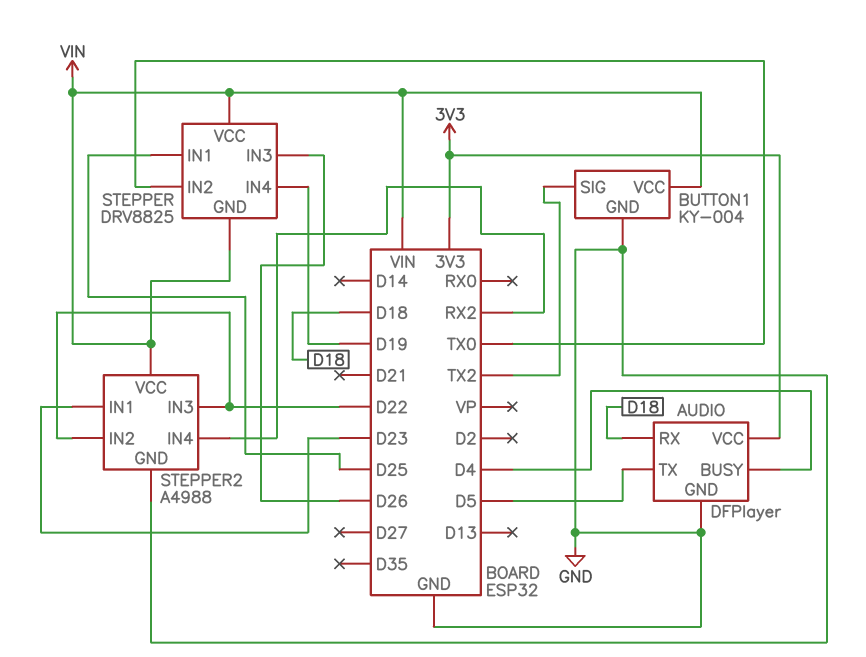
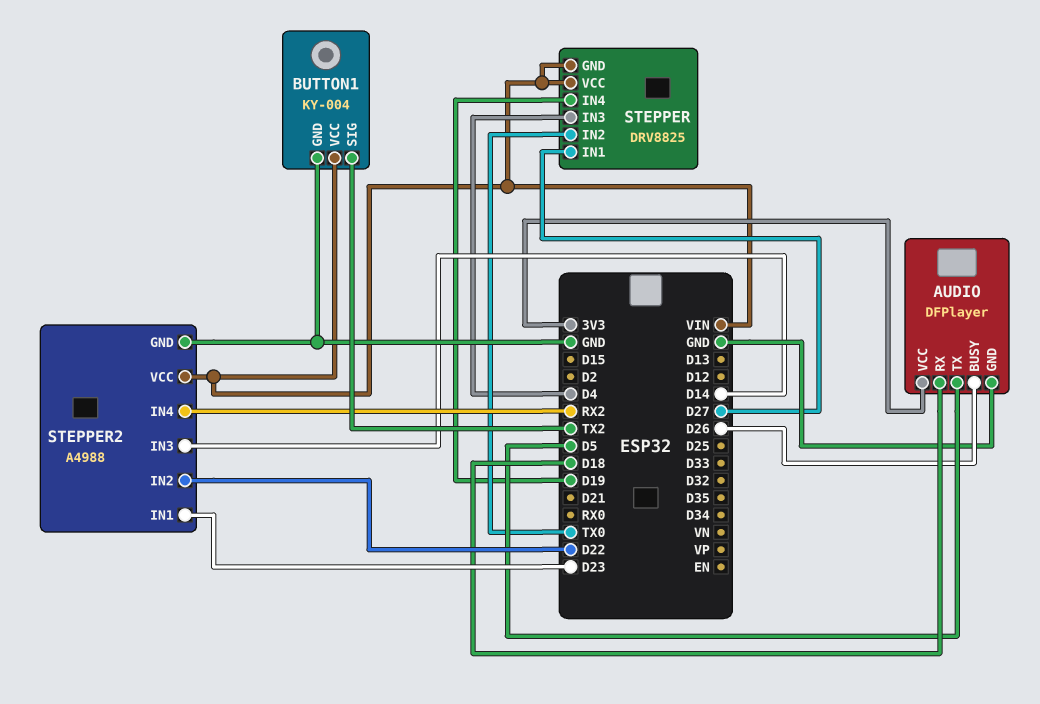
AUDIO pin BUSY: D4 -> D26
STEPPER pin IN1: D25 -> D27
STEPPER pin IN3: D26 -> D4
STEPPER2 pin IN3: D22 -> D14

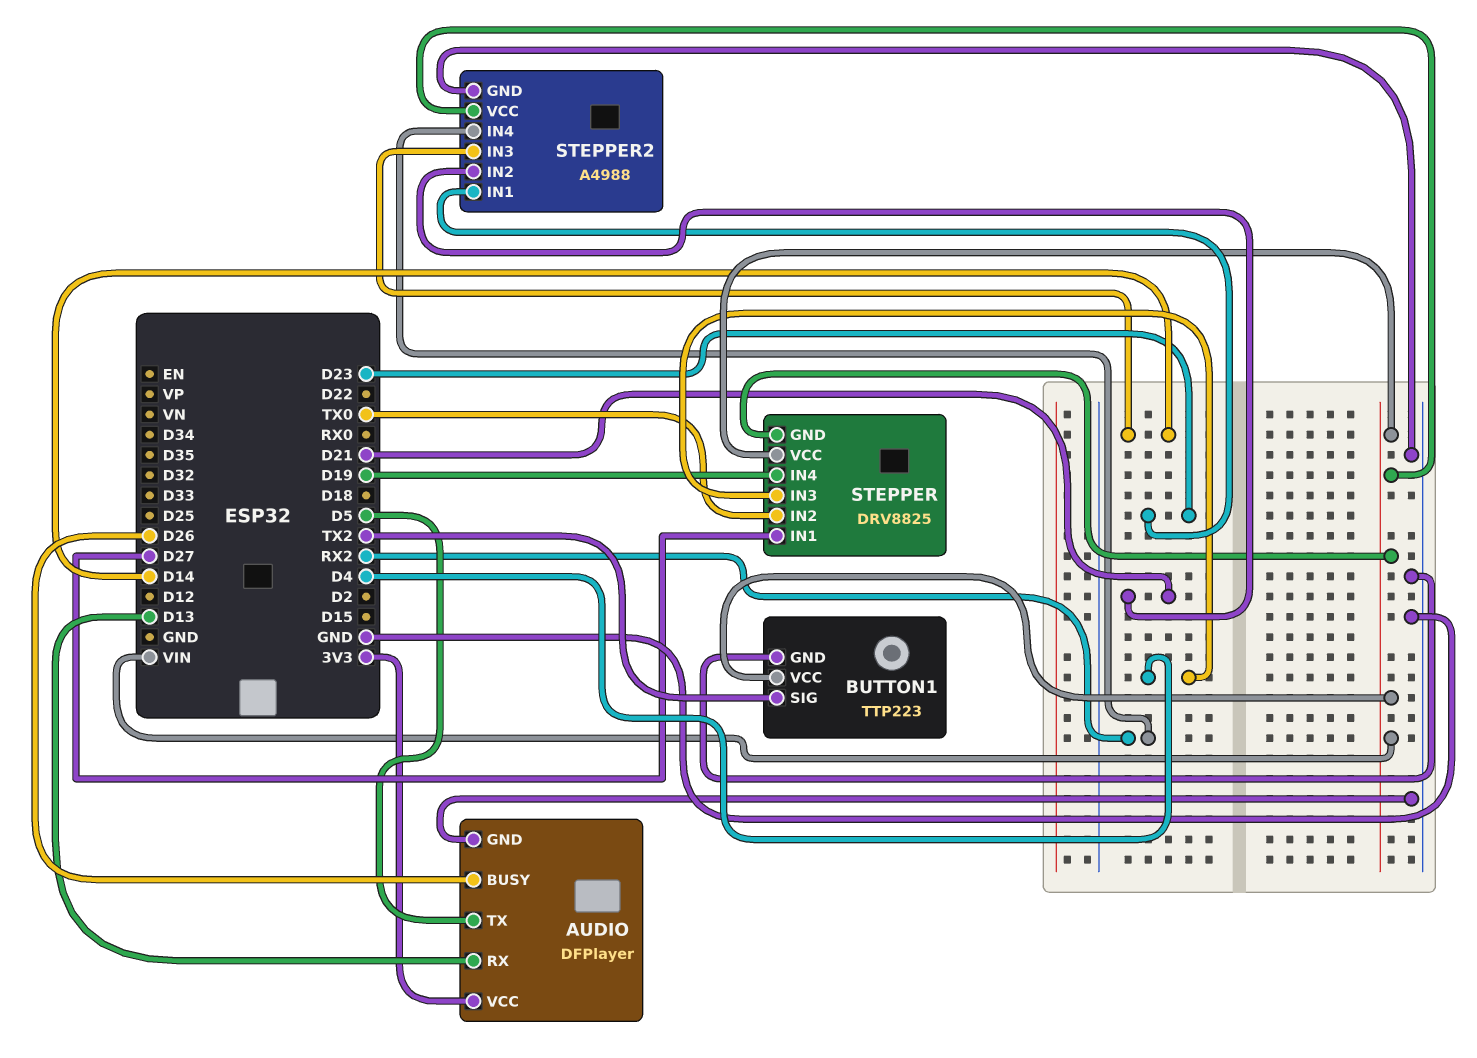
AUDIO pin RX: D18 -> D13
BUTTON1: KY-004 -> TTP223
STEPPER2 pin IN2: D22 -> D21

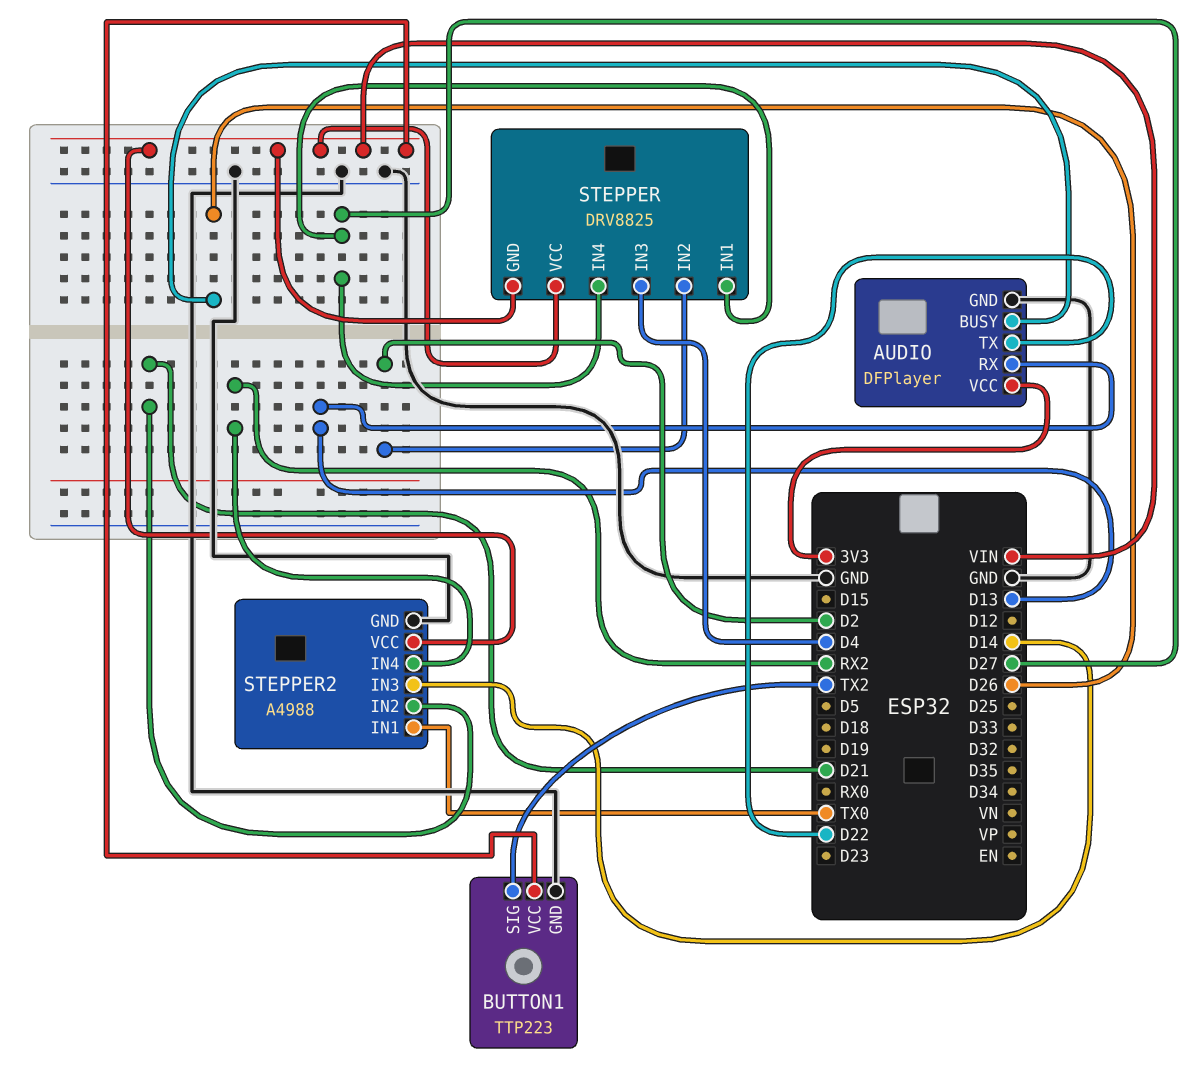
AUDIO pin TX: D5 -> D22
STEPPER pin IN2: TX0 -> D2
STEPPER pin IN4: D19 -> D27
STEPPER2 pin IN1: D23 -> TX0

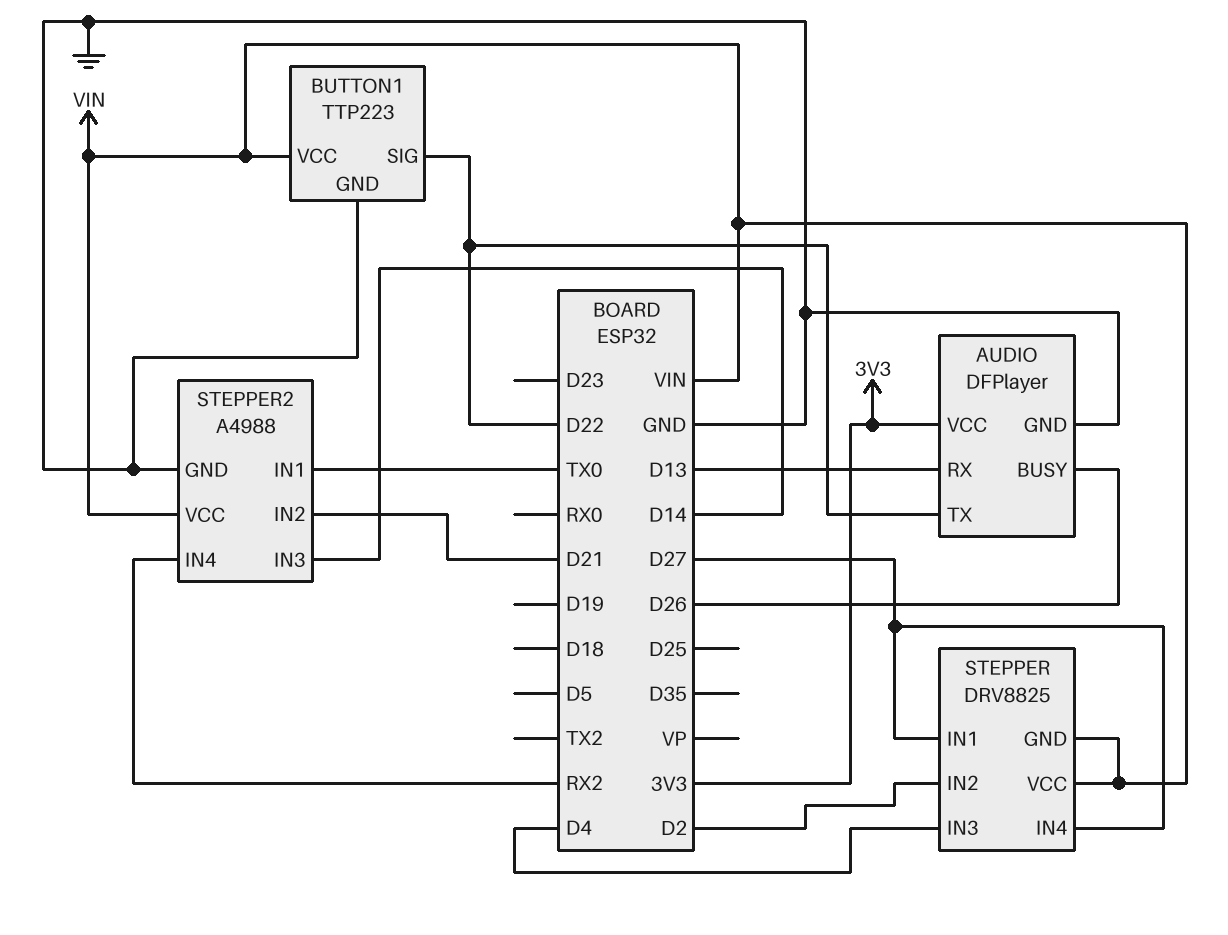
BUTTON1 pin SIG: TX2 -> D22

